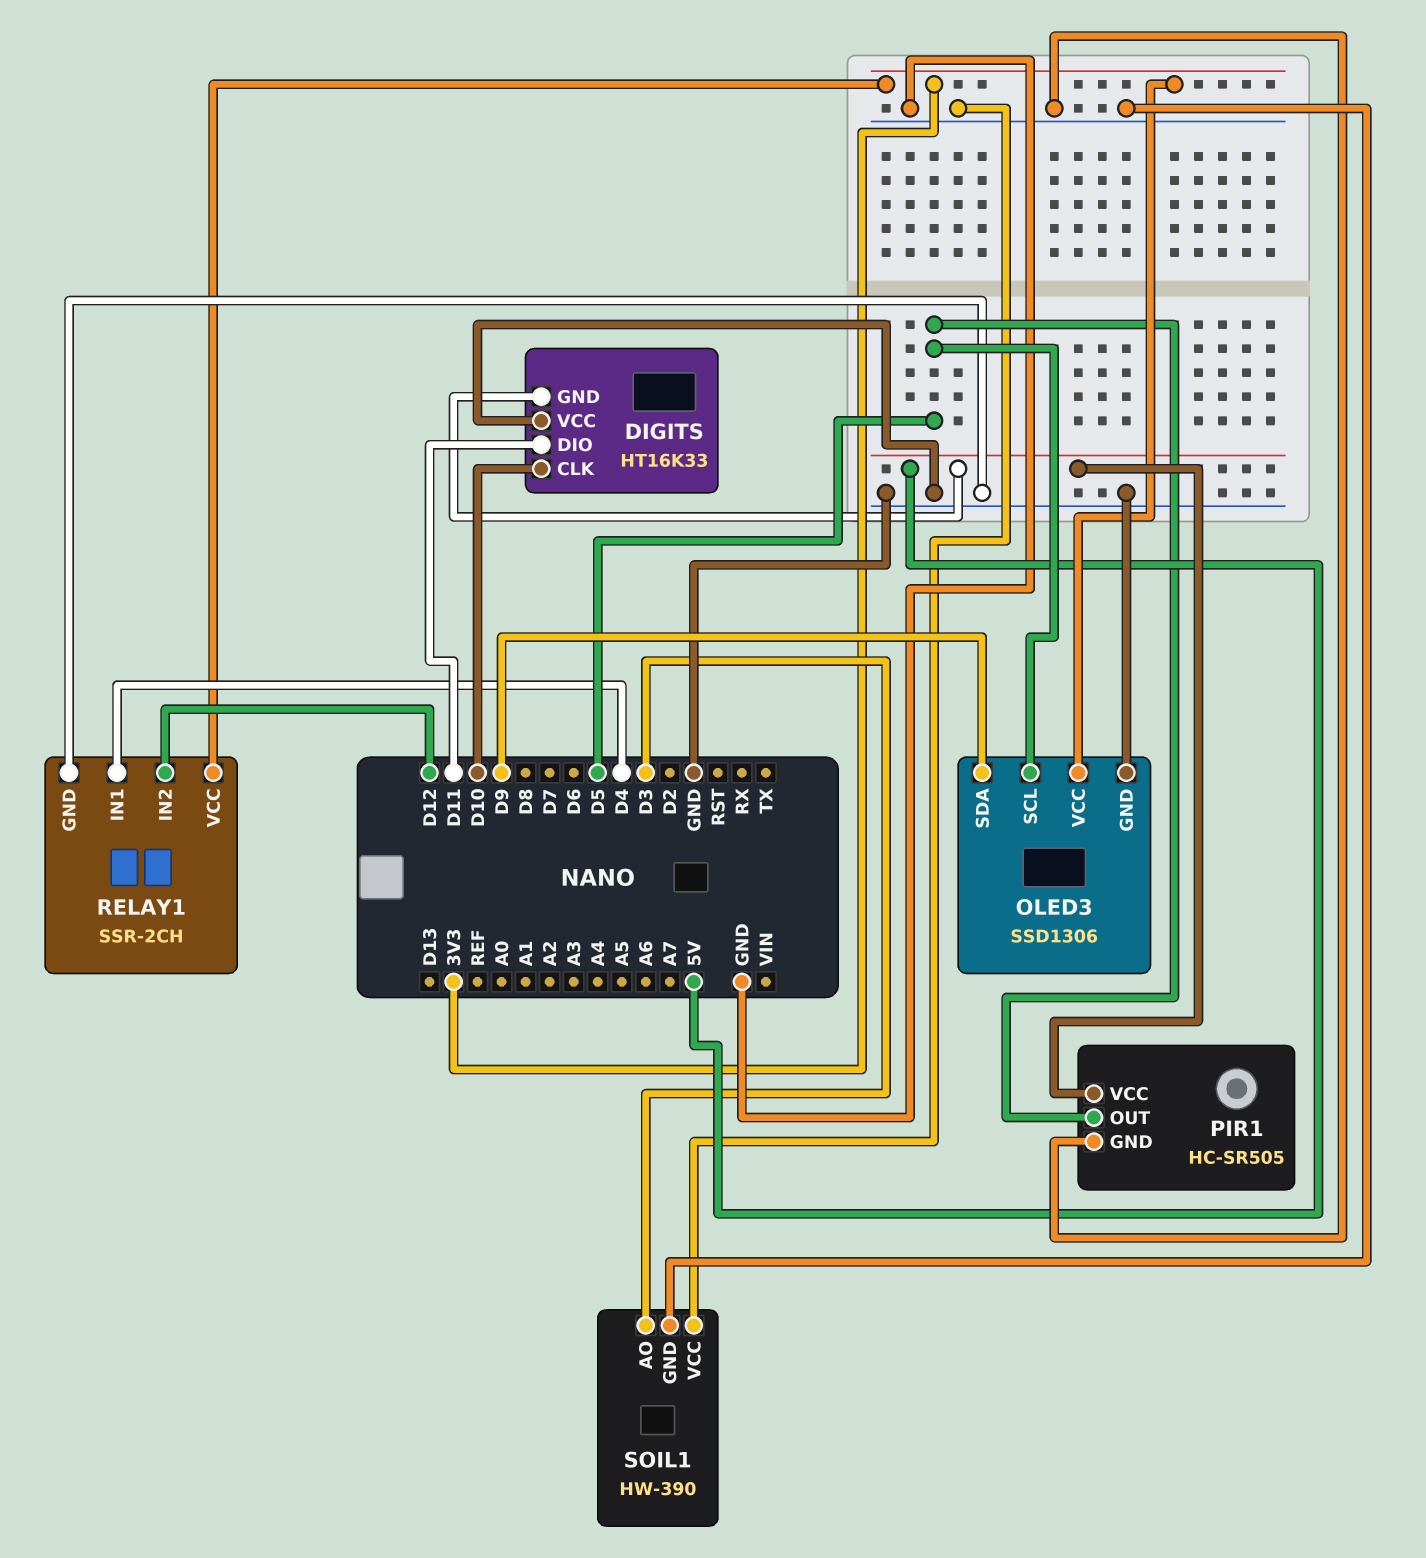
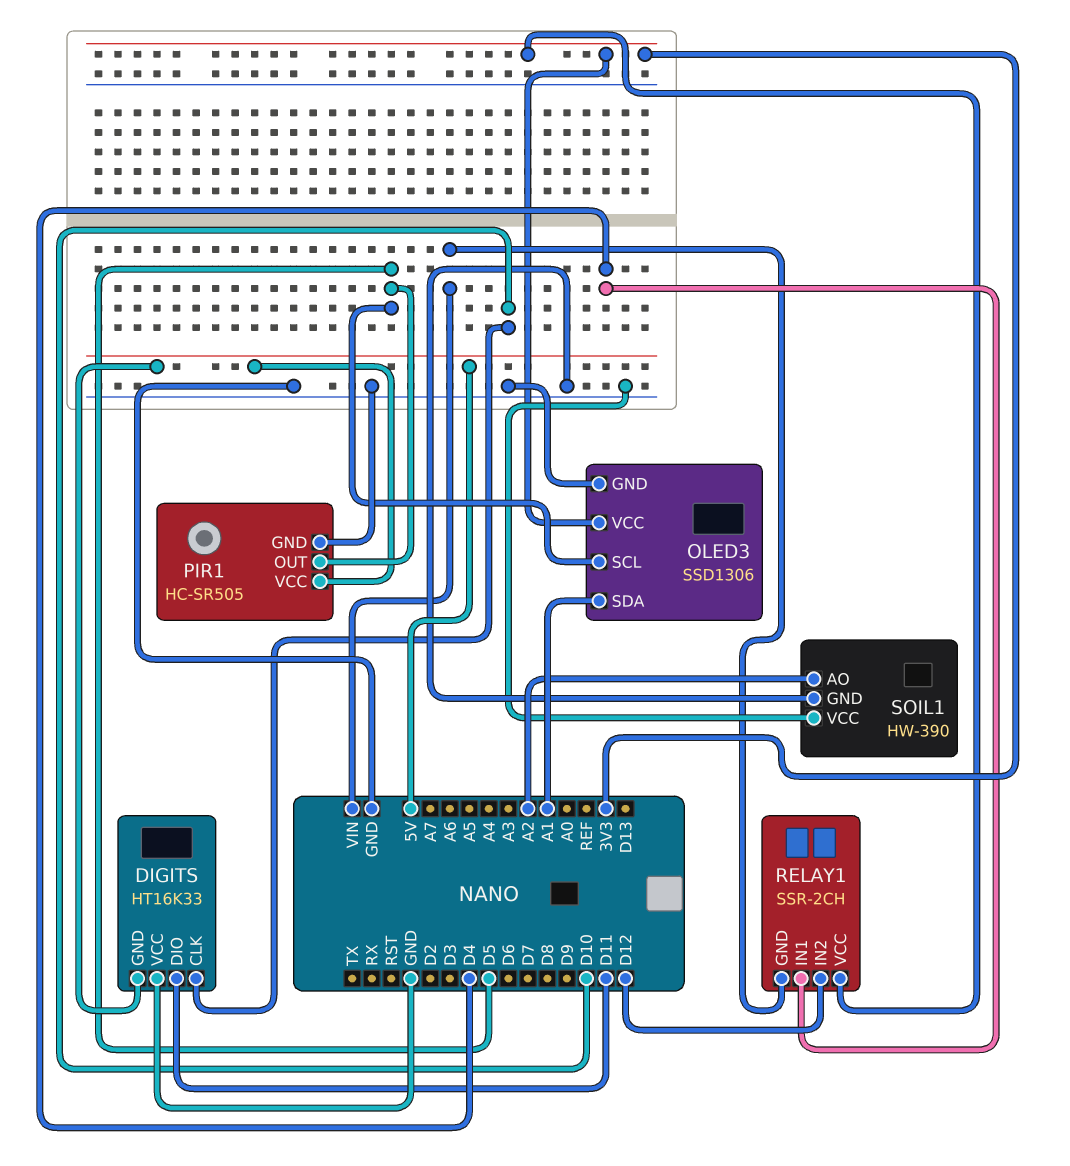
OLED3 pin SDA: D9 -> A1
RELAY1 pin GND: GND -> VIN
SOIL1 pin AO: D3 -> A2

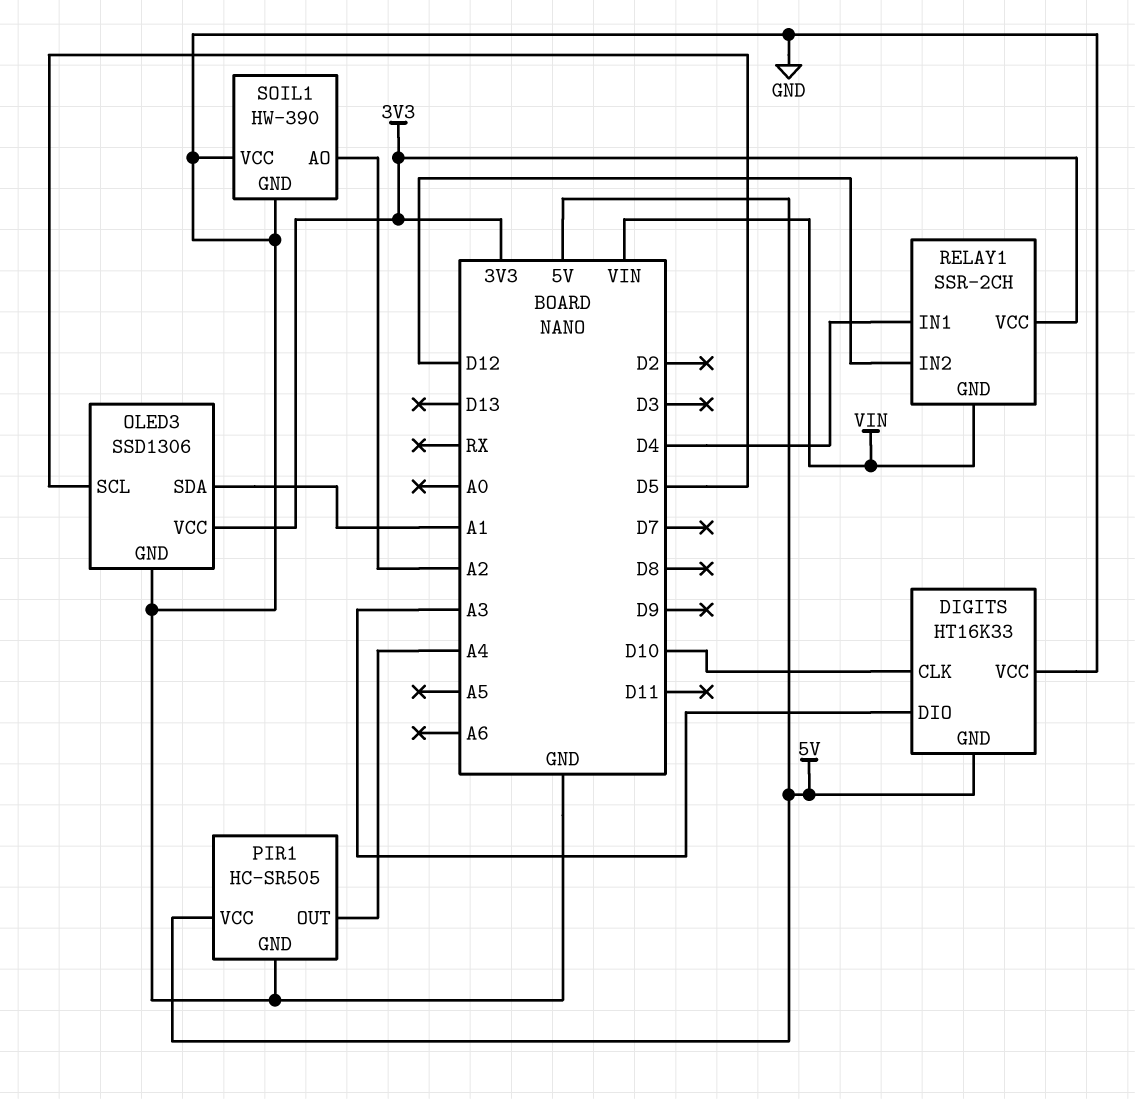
DIGITS pin DIO: D11 -> A3
PIR1 pin OUT: D5 -> A4

